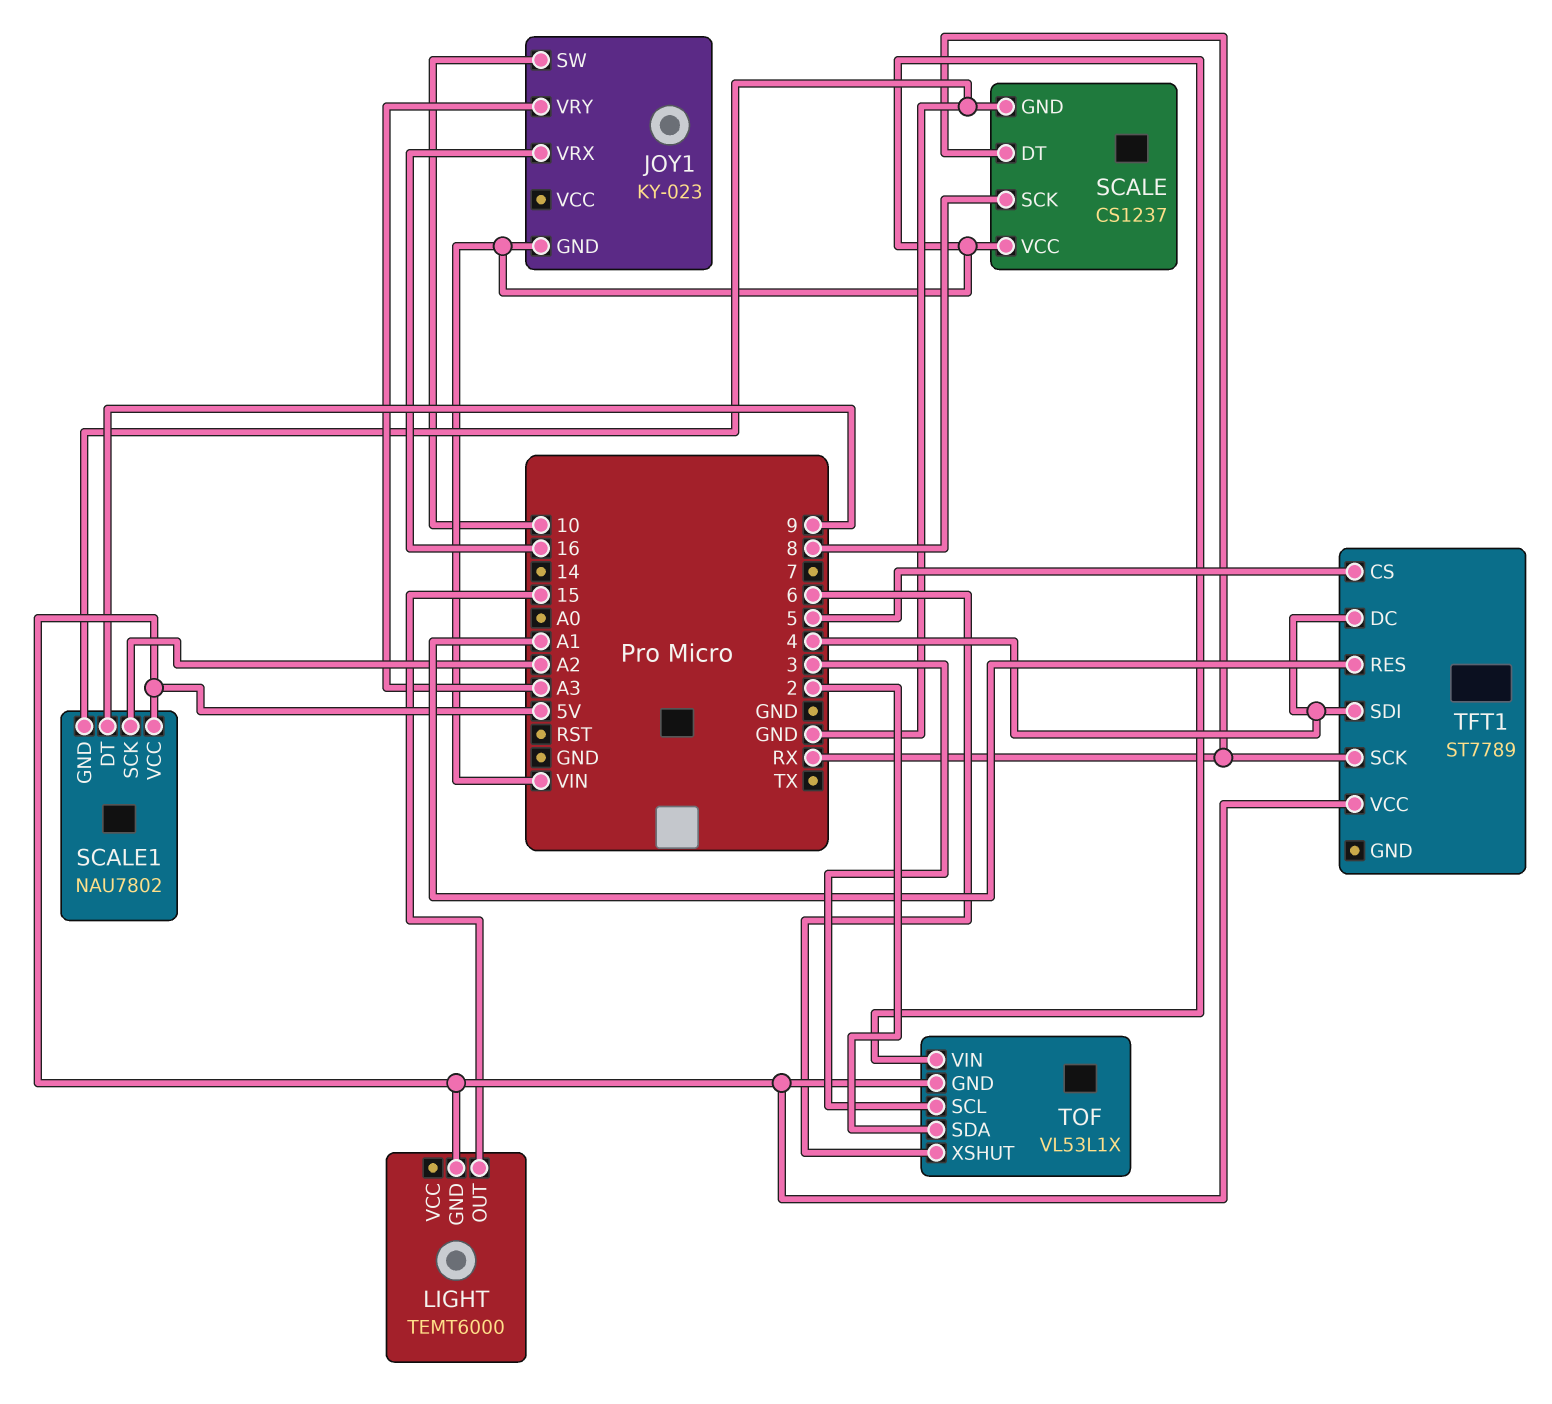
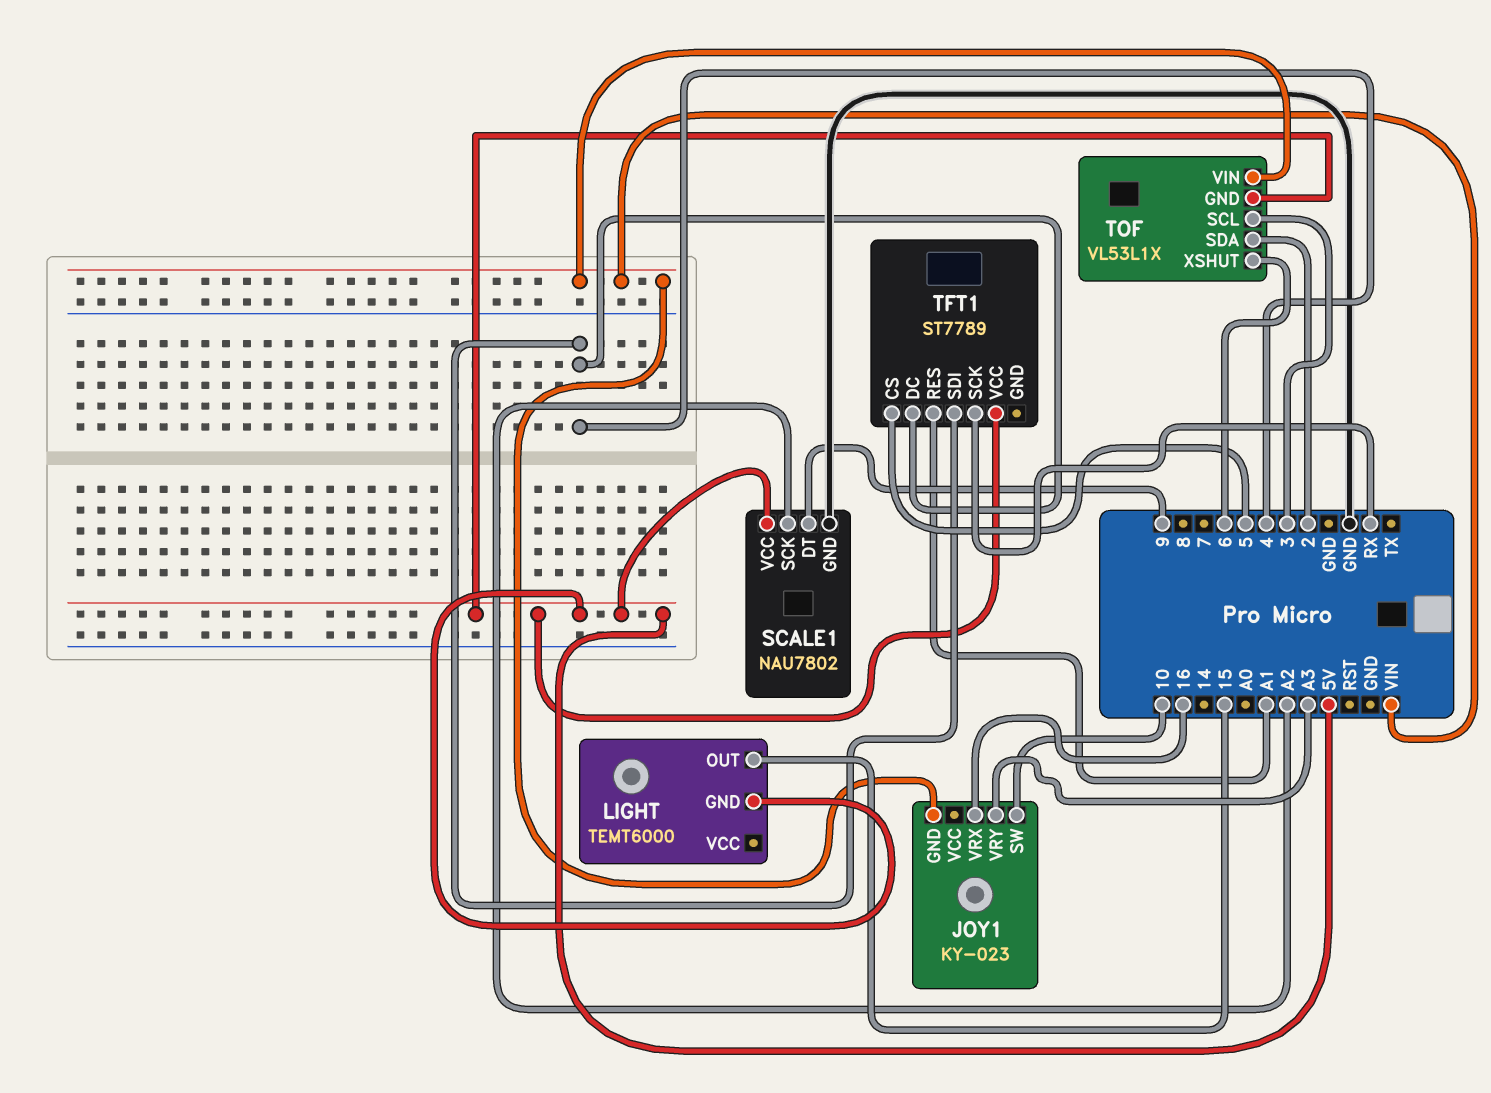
SCALE: CS1237 -> none
SCALE pin DT: RX -> none
SCALE pin GND: GND -> none
SCALE pin SCK: 8 -> none
SCALE pin VCC: VIN -> none

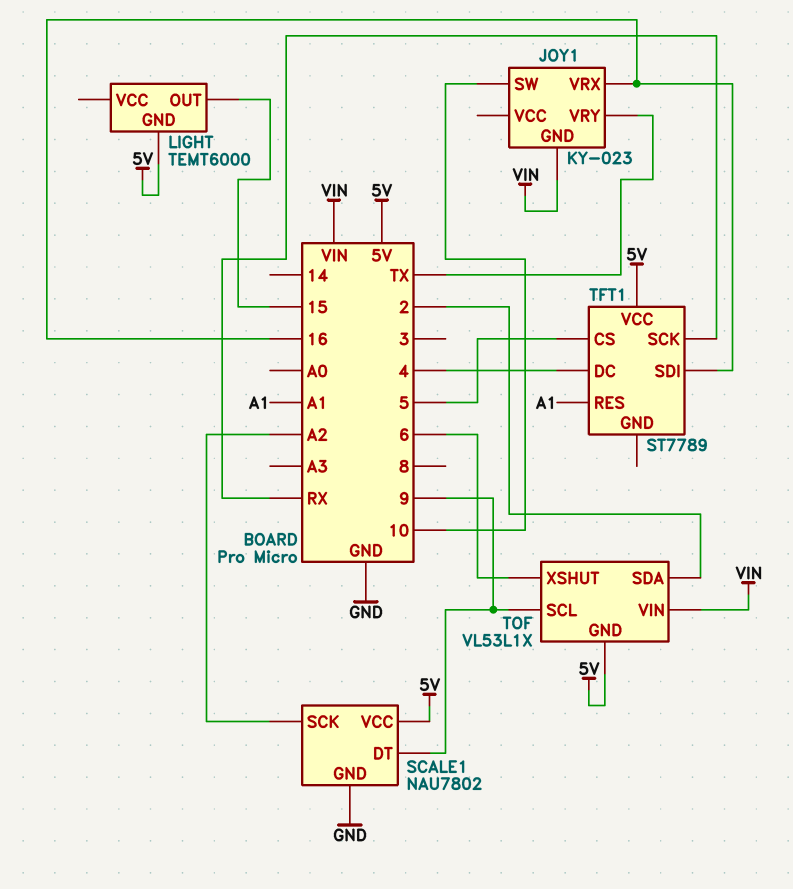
JOY1 pin VRY: A3 -> TX
TFT1 pin SDI: 4 -> 16
TOF pin SCL: 3 -> 9

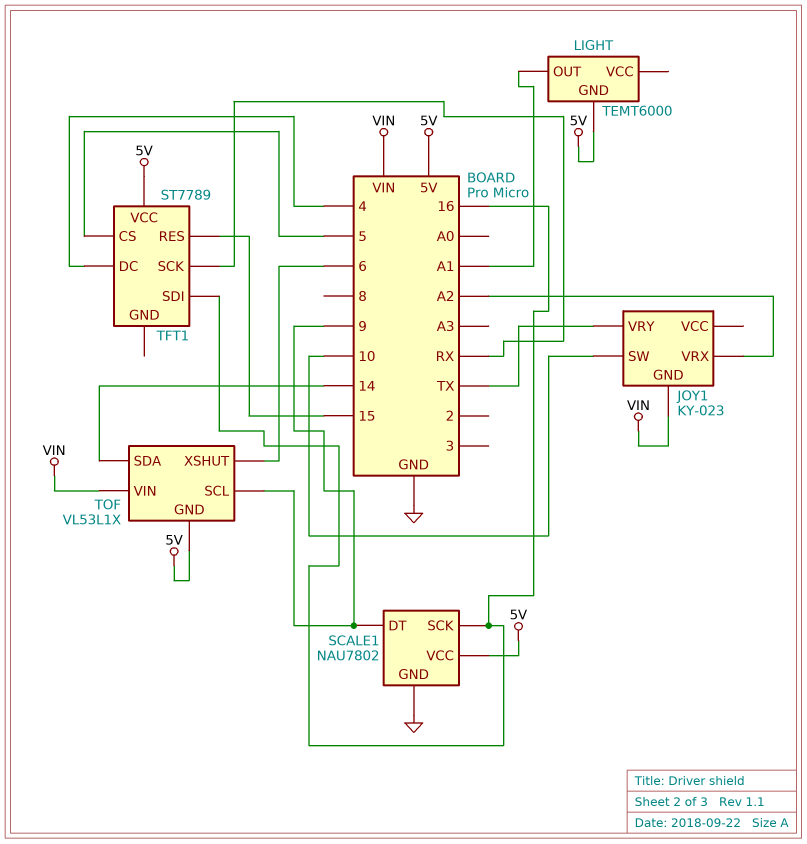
JOY1 pin VRX: 16 -> A2
LIGHT pin OUT: 15 -> A1
SCALE1 pin SCK: A2 -> 16
TFT1 pin RES: A1 -> 15
TOF pin SDA: 2 -> 14

